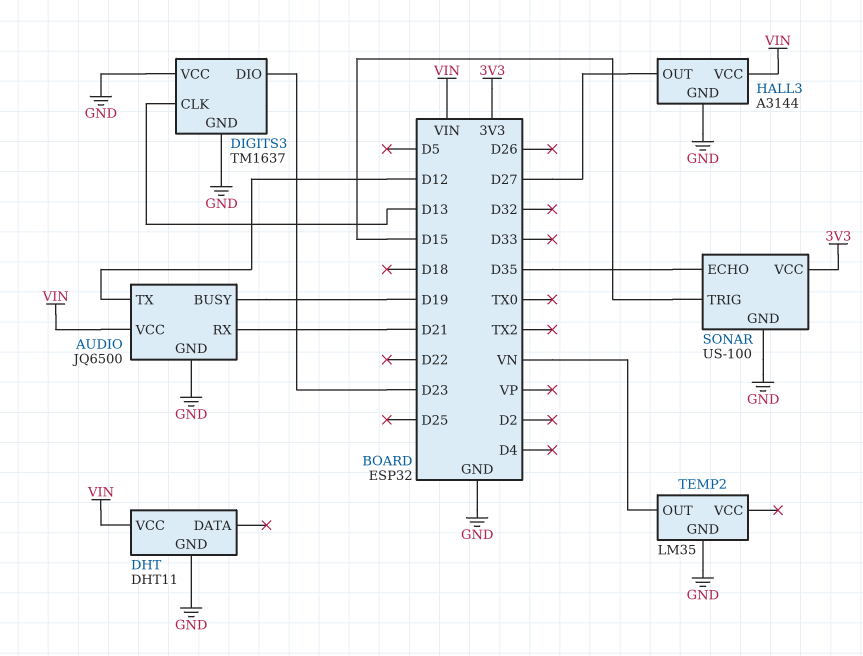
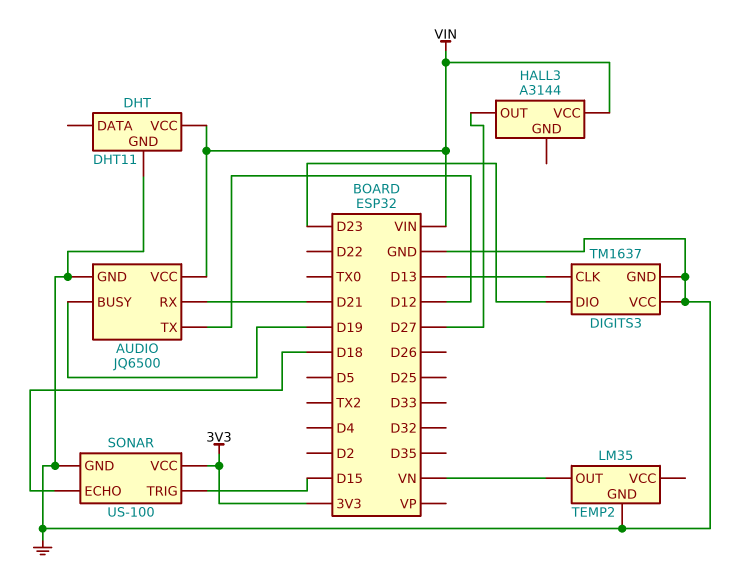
HALL3 pin GND: GND -> none
SONAR pin ECHO: D35 -> D18

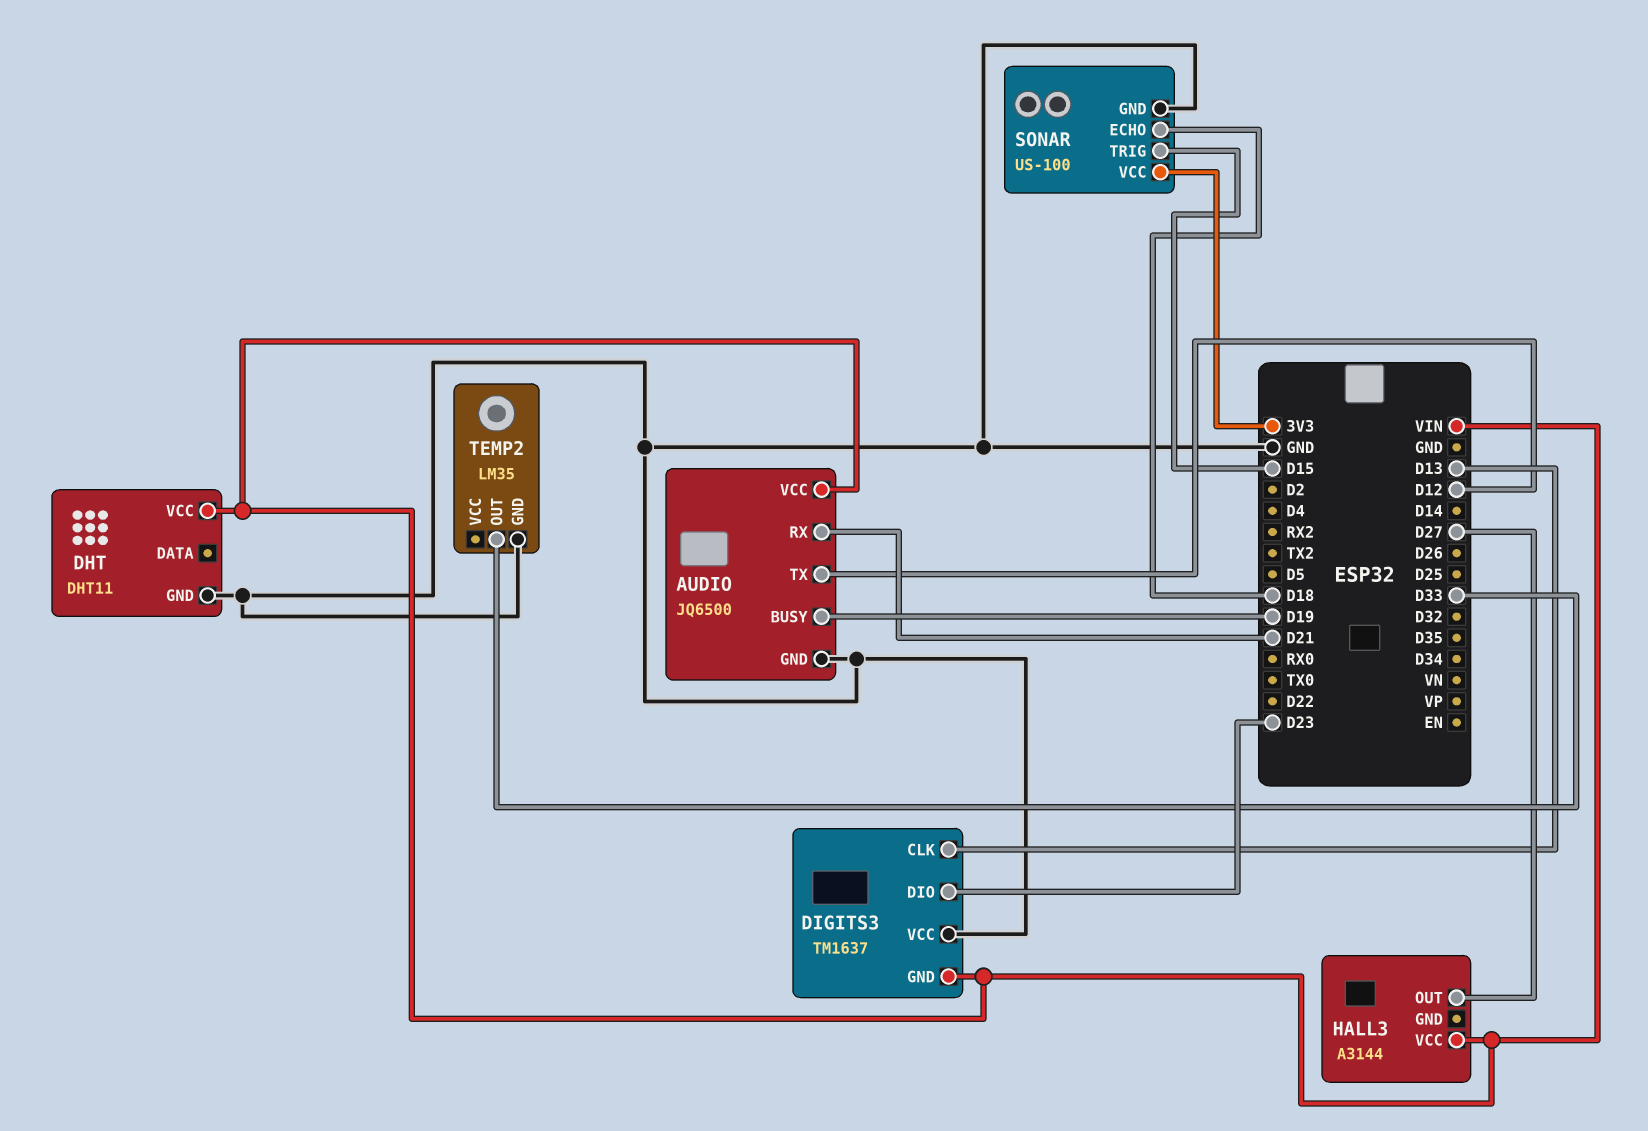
DIGITS3 pin GND: GND -> VIN
TEMP2 pin OUT: VN -> D33

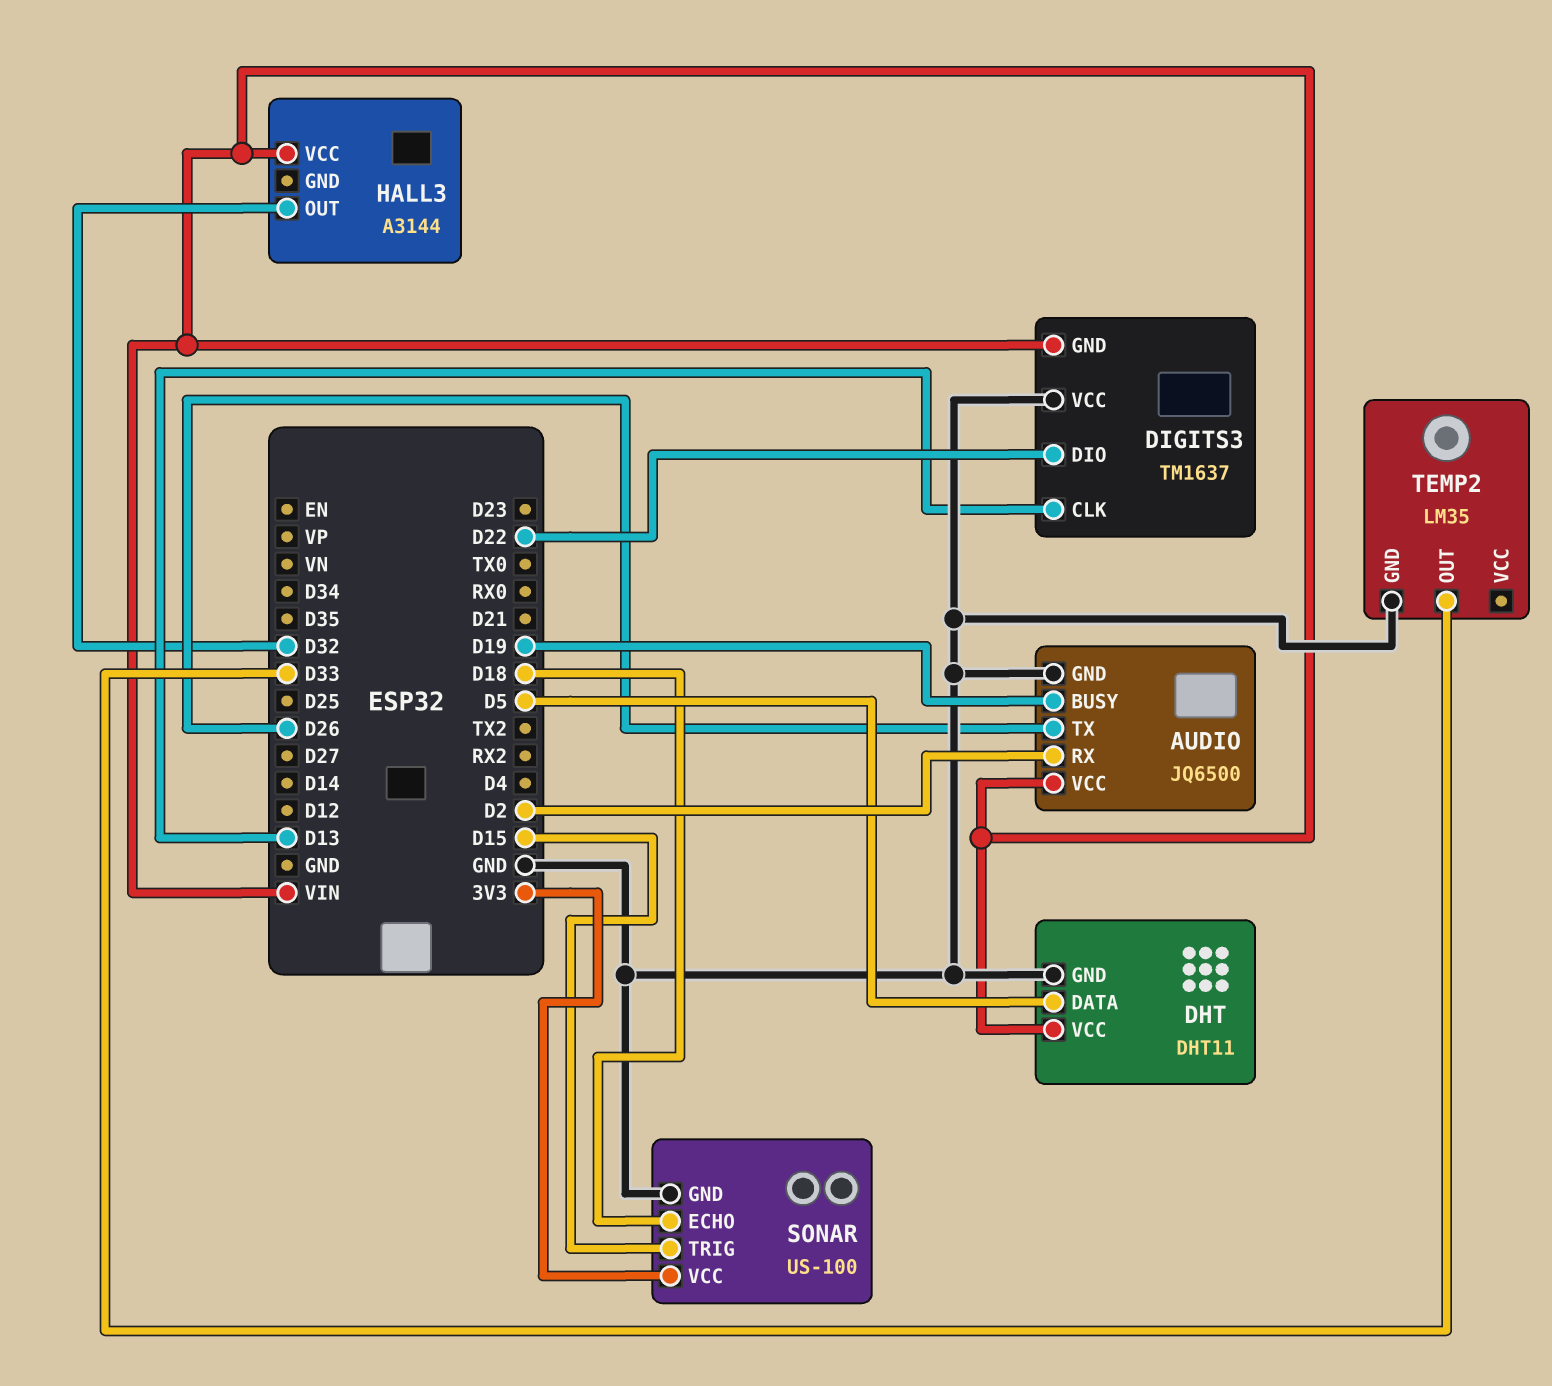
AUDIO pin RX: D21 -> D2
AUDIO pin TX: D12 -> D26
DHT pin DATA: none -> D5
DIGITS3 pin DIO: D23 -> D22
HALL3 pin OUT: D27 -> D32

